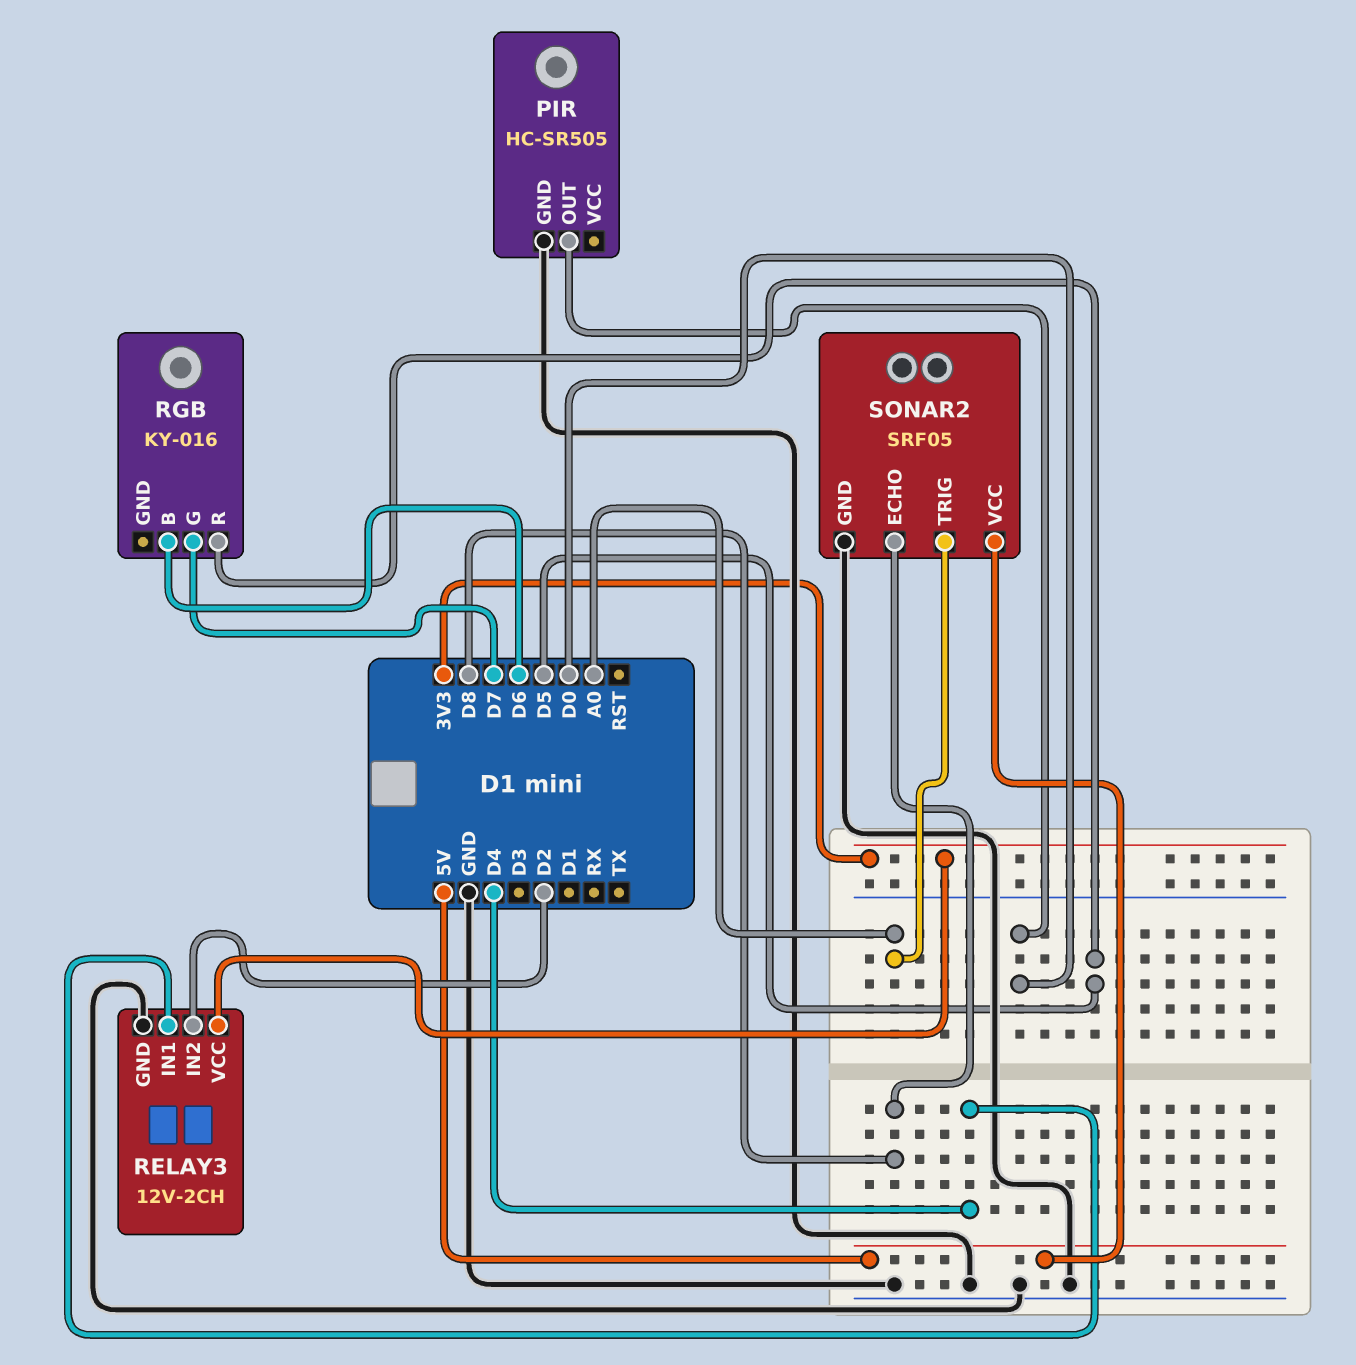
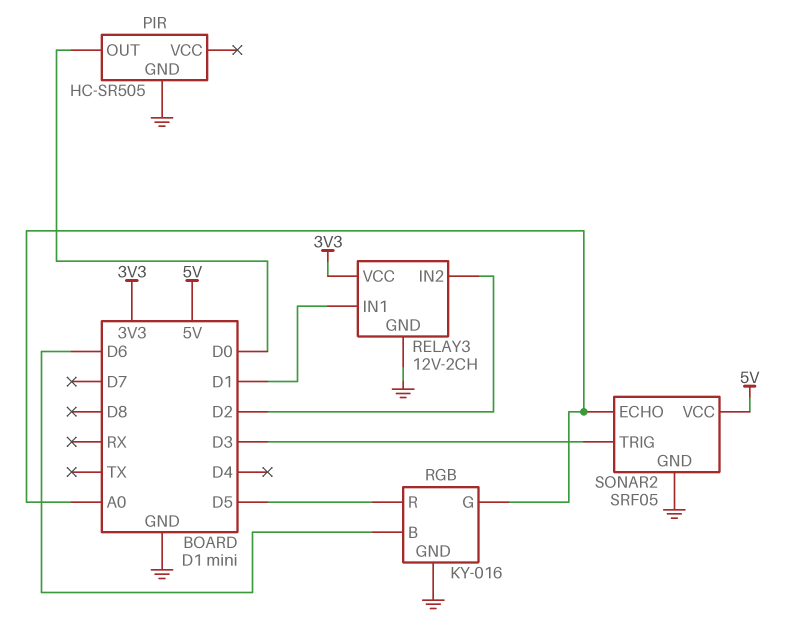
RELAY3 pin IN1: D4 -> D1
RGB pin G: D7 -> A0
RGB pin GND: none -> GND
SONAR2 pin ECHO: D8 -> A0
SONAR2 pin TRIG: A0 -> D3

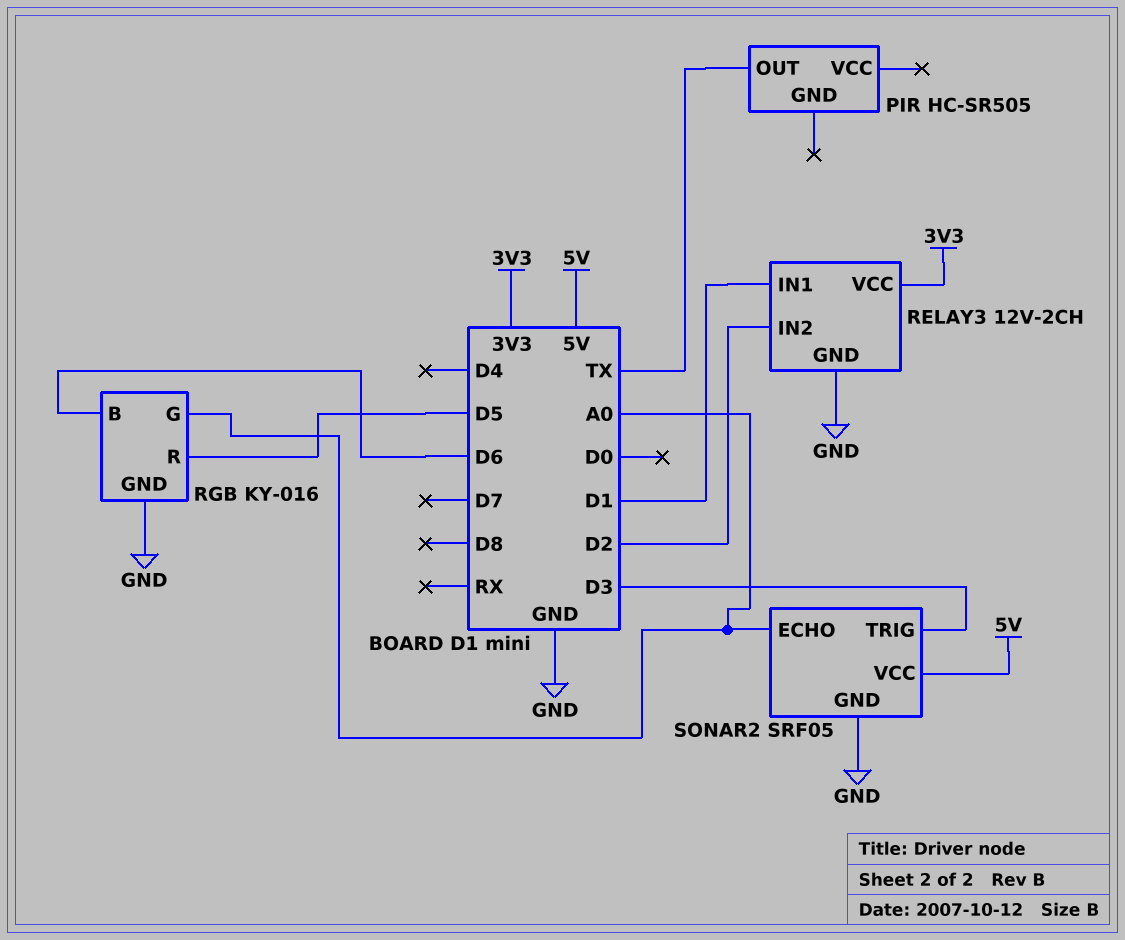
PIR pin GND: GND -> none
PIR pin OUT: D0 -> TX

